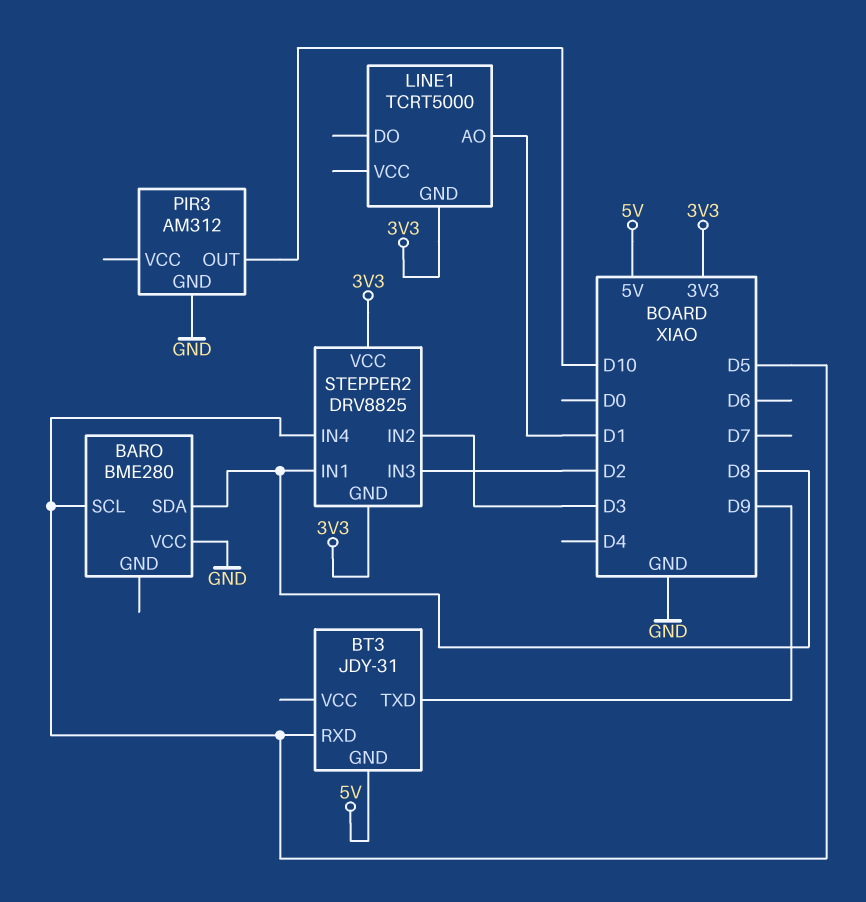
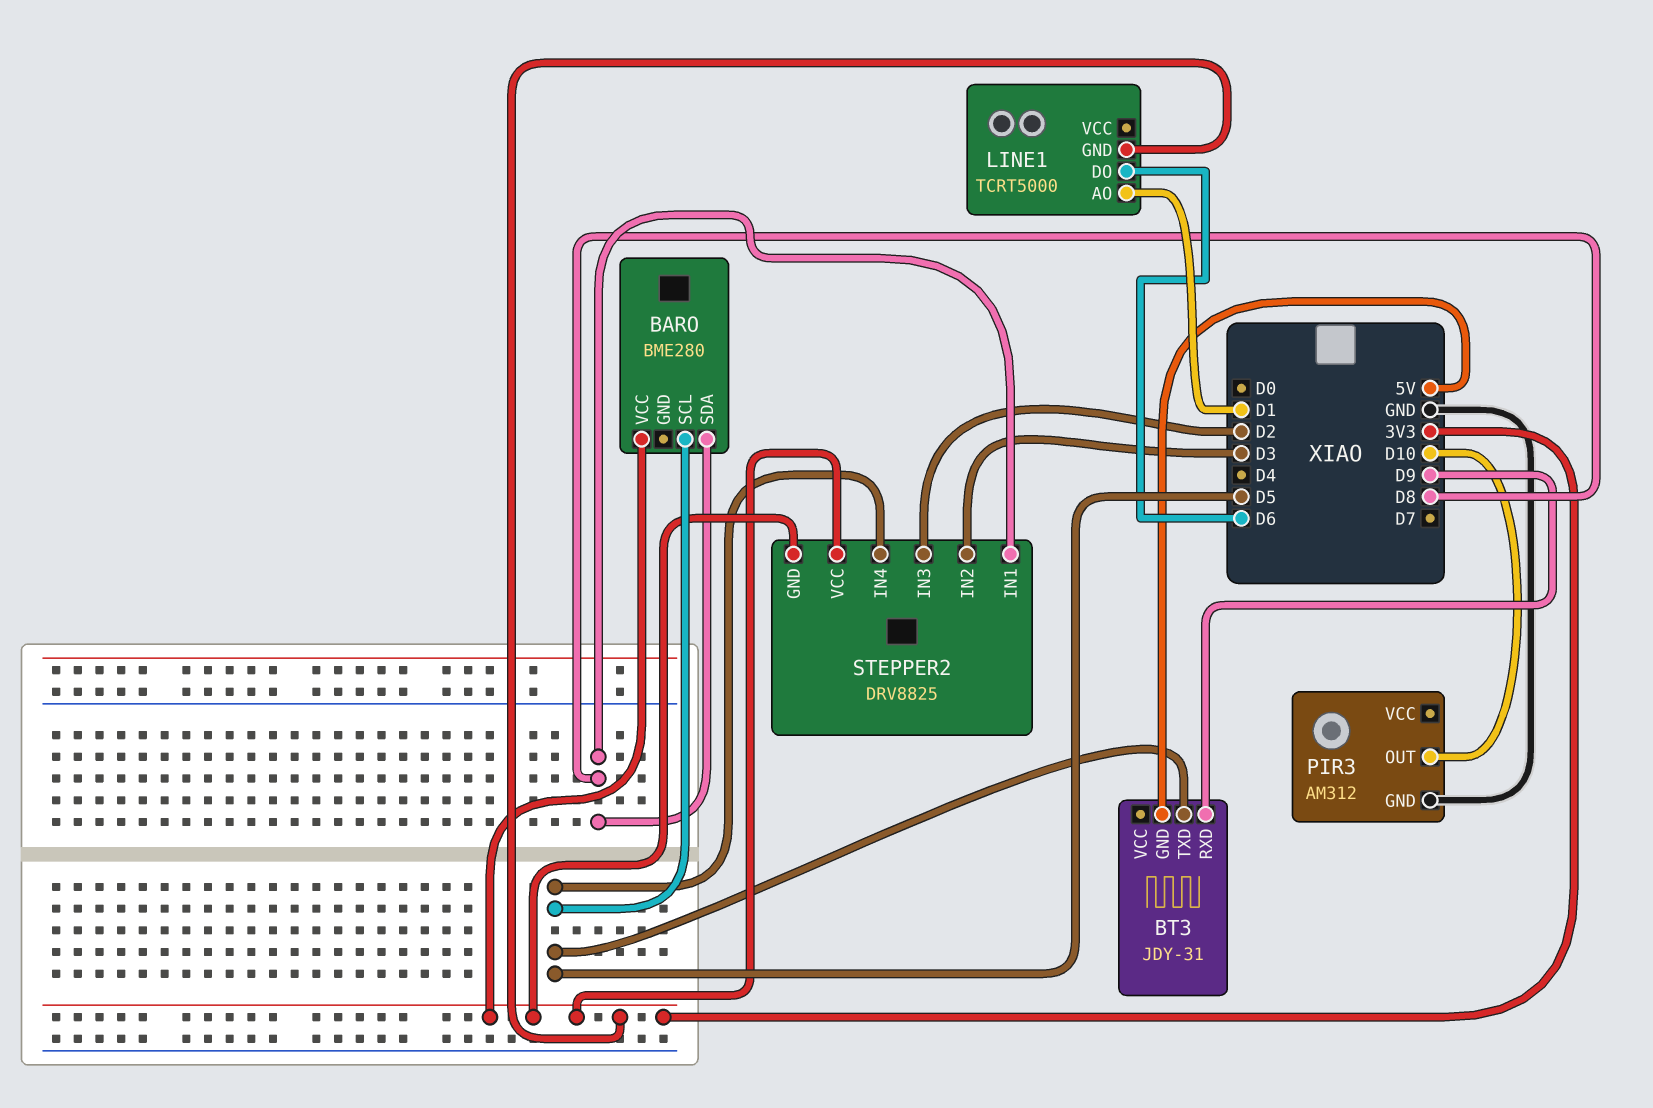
BARO pin VCC: GND -> 3V3
BT3 pin RXD: D5 -> D9
BT3 pin TXD: D9 -> D5
LINE1 pin DO: none -> D6

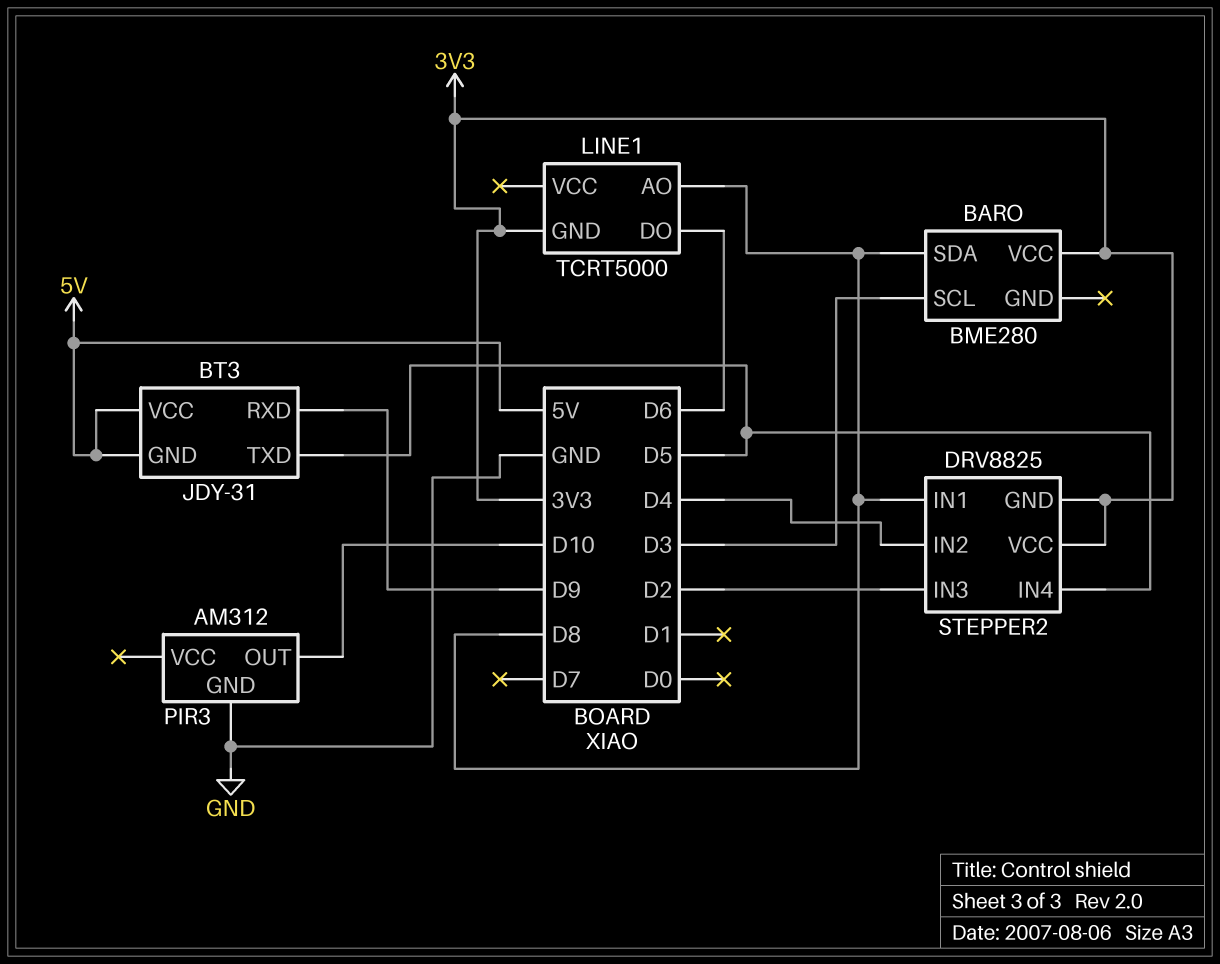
BARO pin SCL: D5 -> D3
BT3 pin VCC: none -> 5V
LINE1 pin AO: D1 -> D8
STEPPER2 pin IN2: D3 -> D4

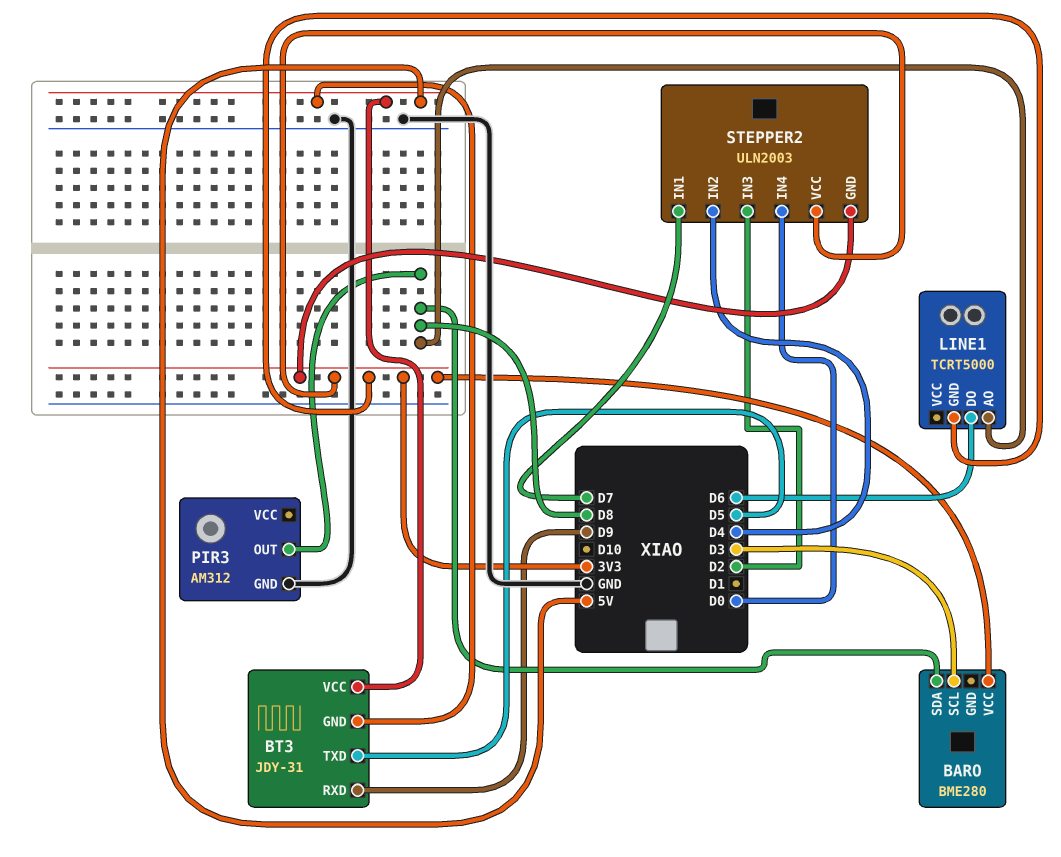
PIR3 pin OUT: D10 -> D8
STEPPER2: DRV8825 -> ULN2003
STEPPER2 pin IN1: D8 -> D7
STEPPER2 pin IN4: D5 -> D0

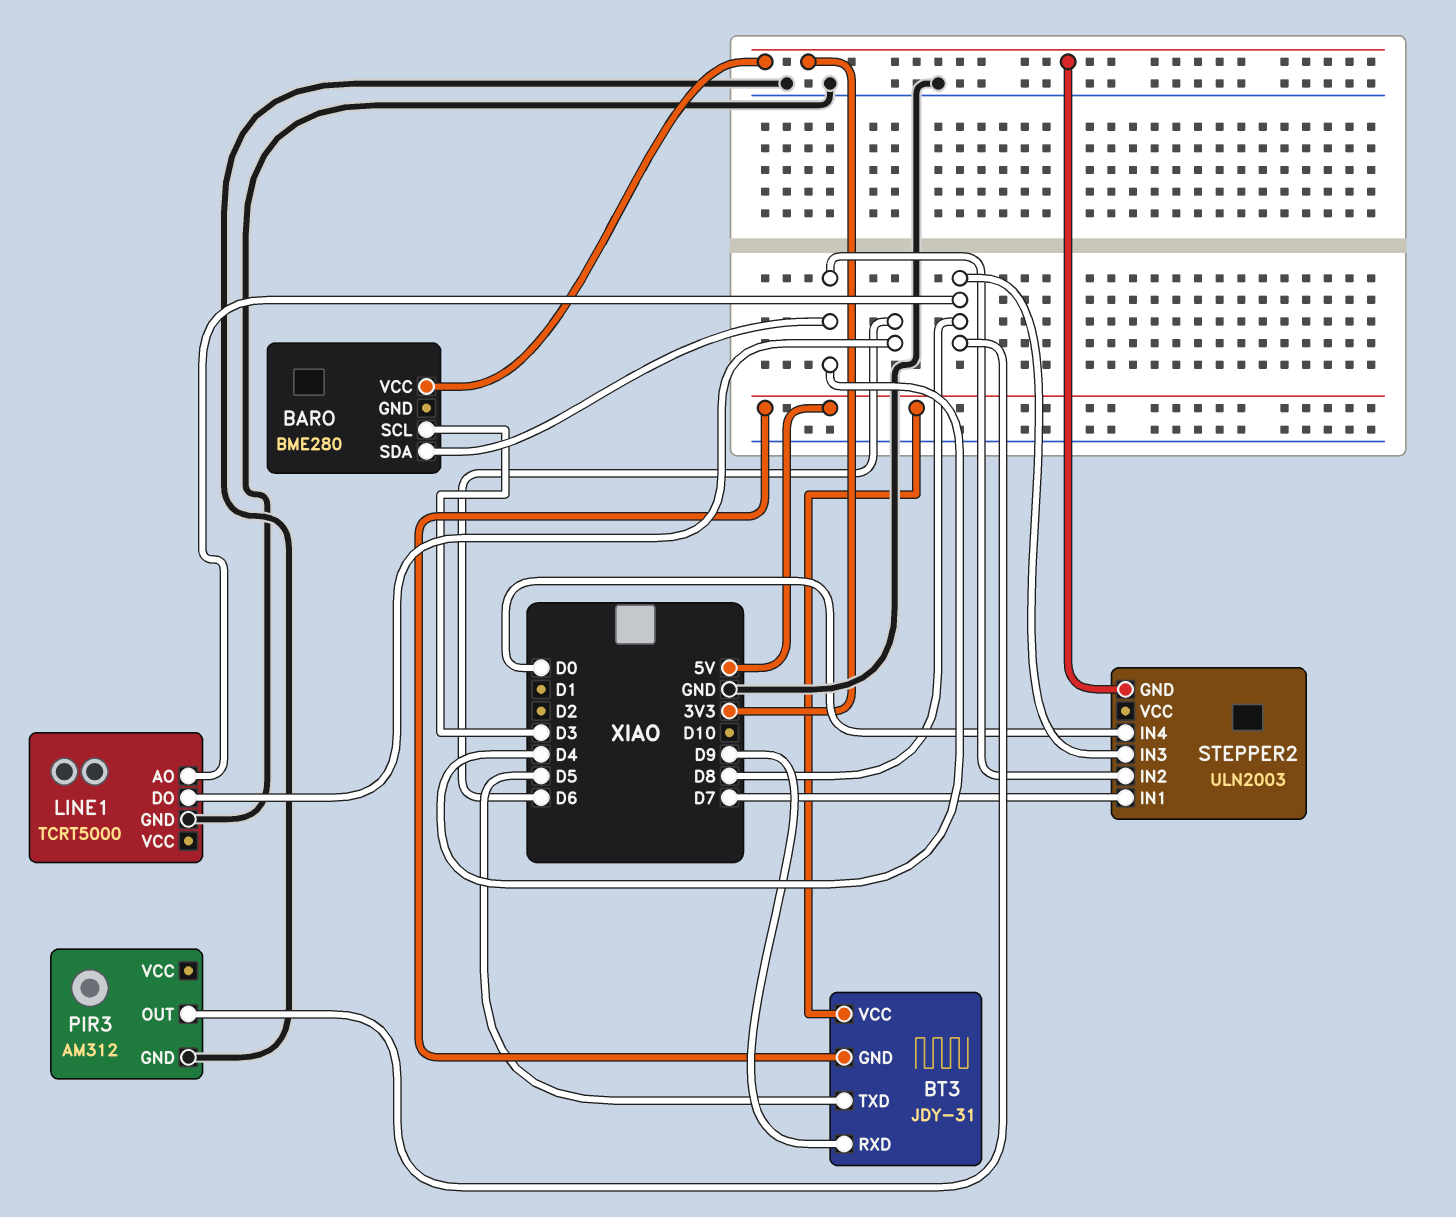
BARO pin SDA: D8 -> D4
LINE1 pin GND: 3V3 -> GND
STEPPER2 pin IN3: D2 -> D8
STEPPER2 pin VCC: 3V3 -> none

